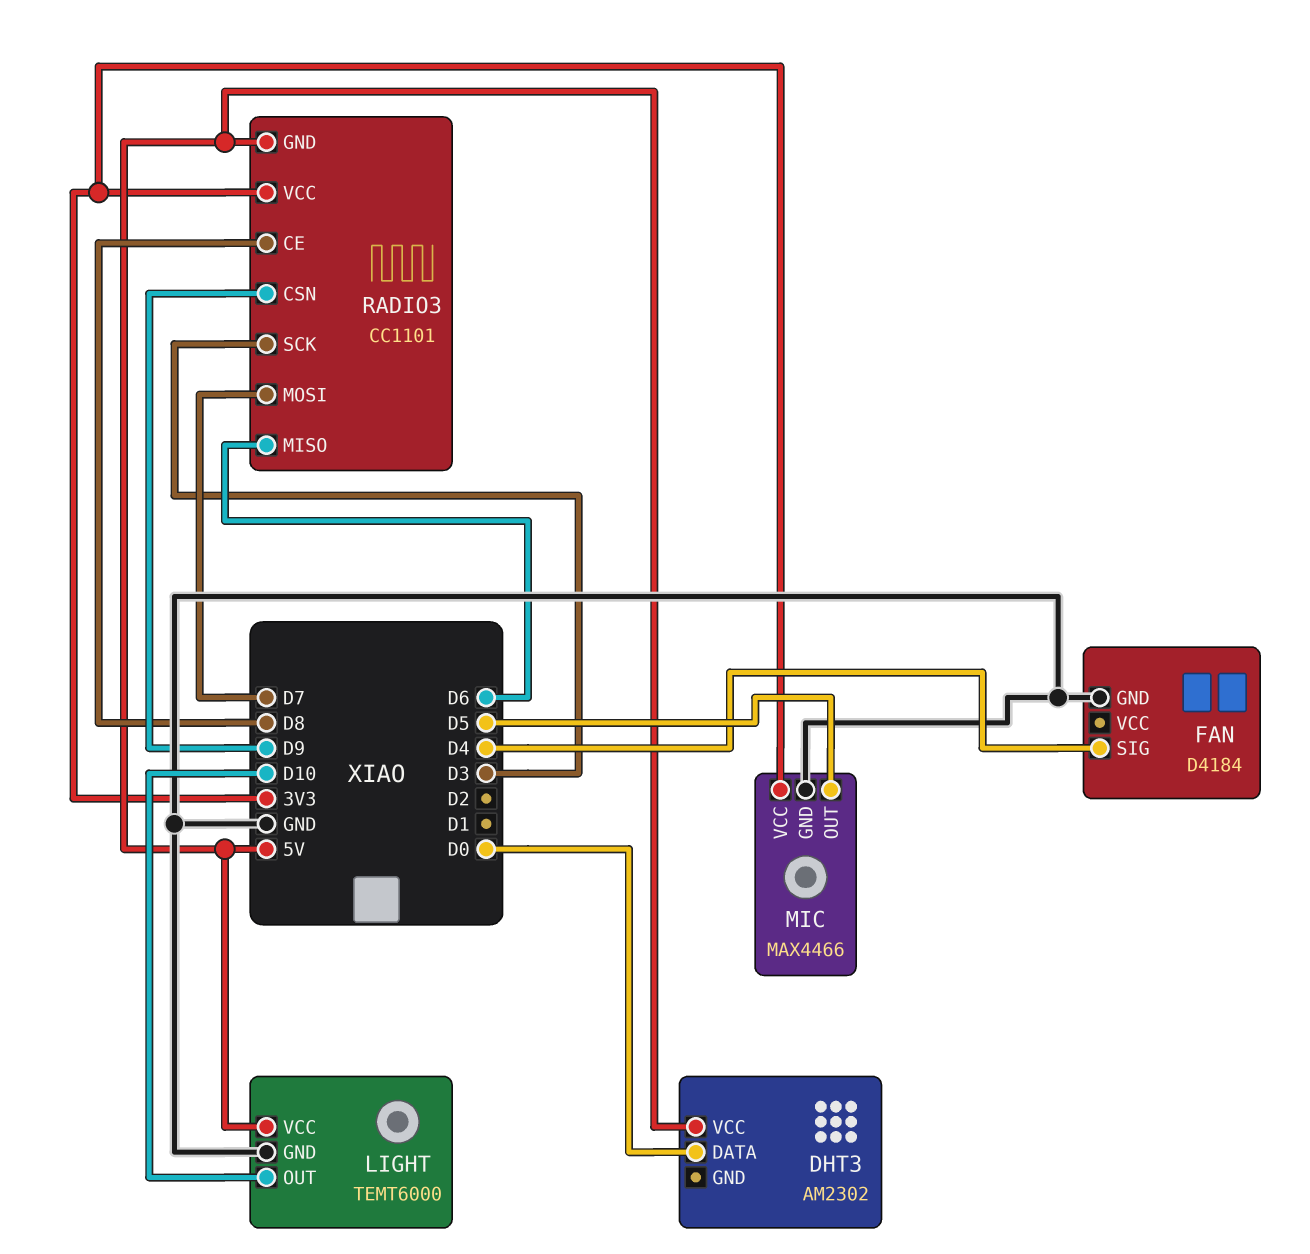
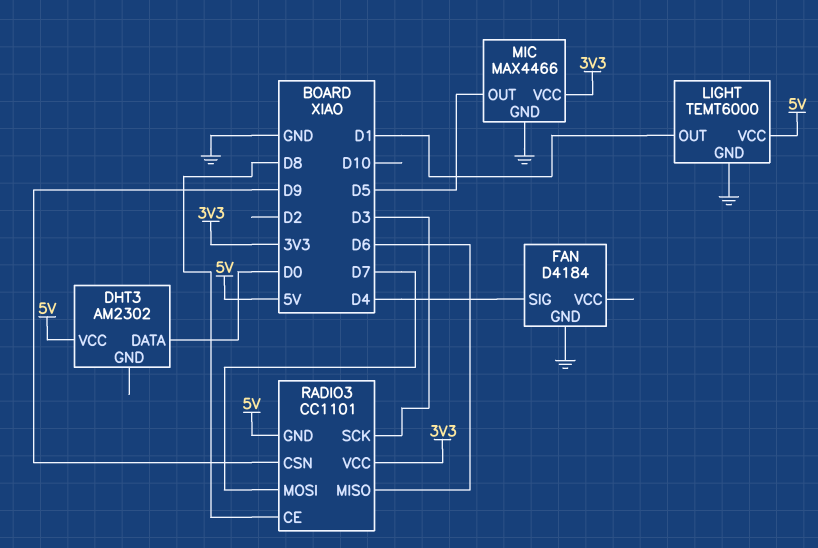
LIGHT pin OUT: D10 -> D1

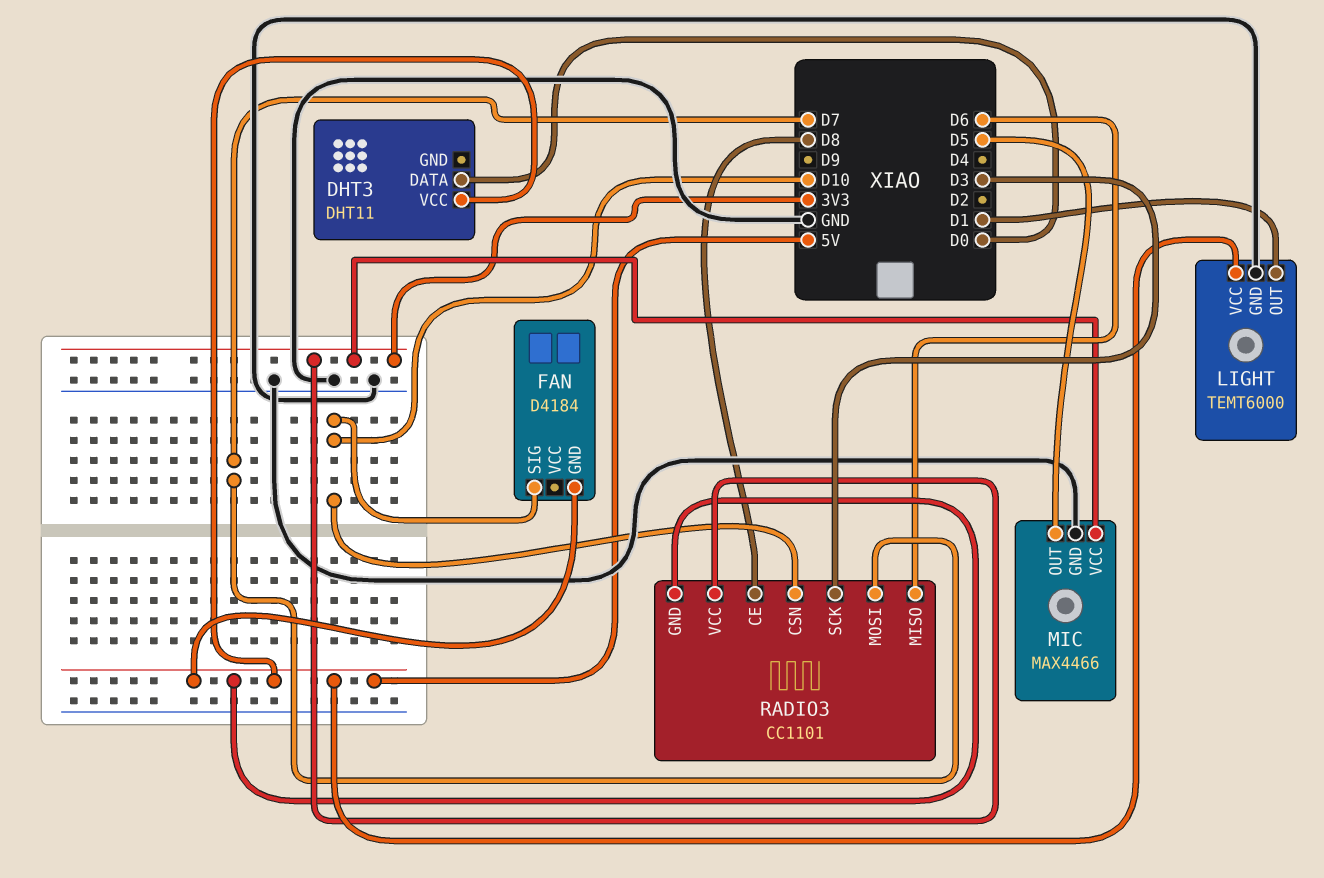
DHT3: AM2302 -> DHT11
FAN pin GND: GND -> 5V
FAN pin SIG: D4 -> D10
RADIO3 pin CSN: D9 -> D10

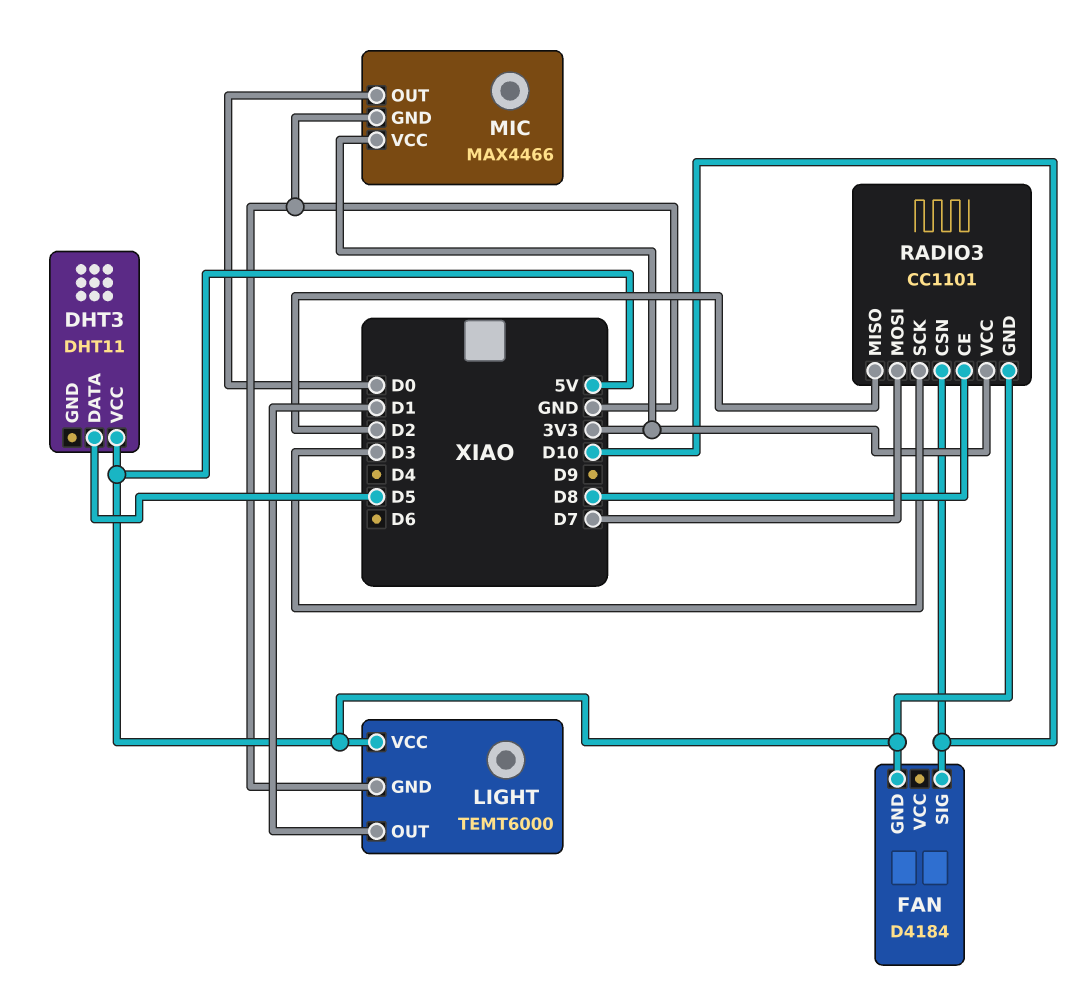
DHT3 pin DATA: D0 -> D5
MIC pin OUT: D5 -> D0
RADIO3 pin MISO: D6 -> D2

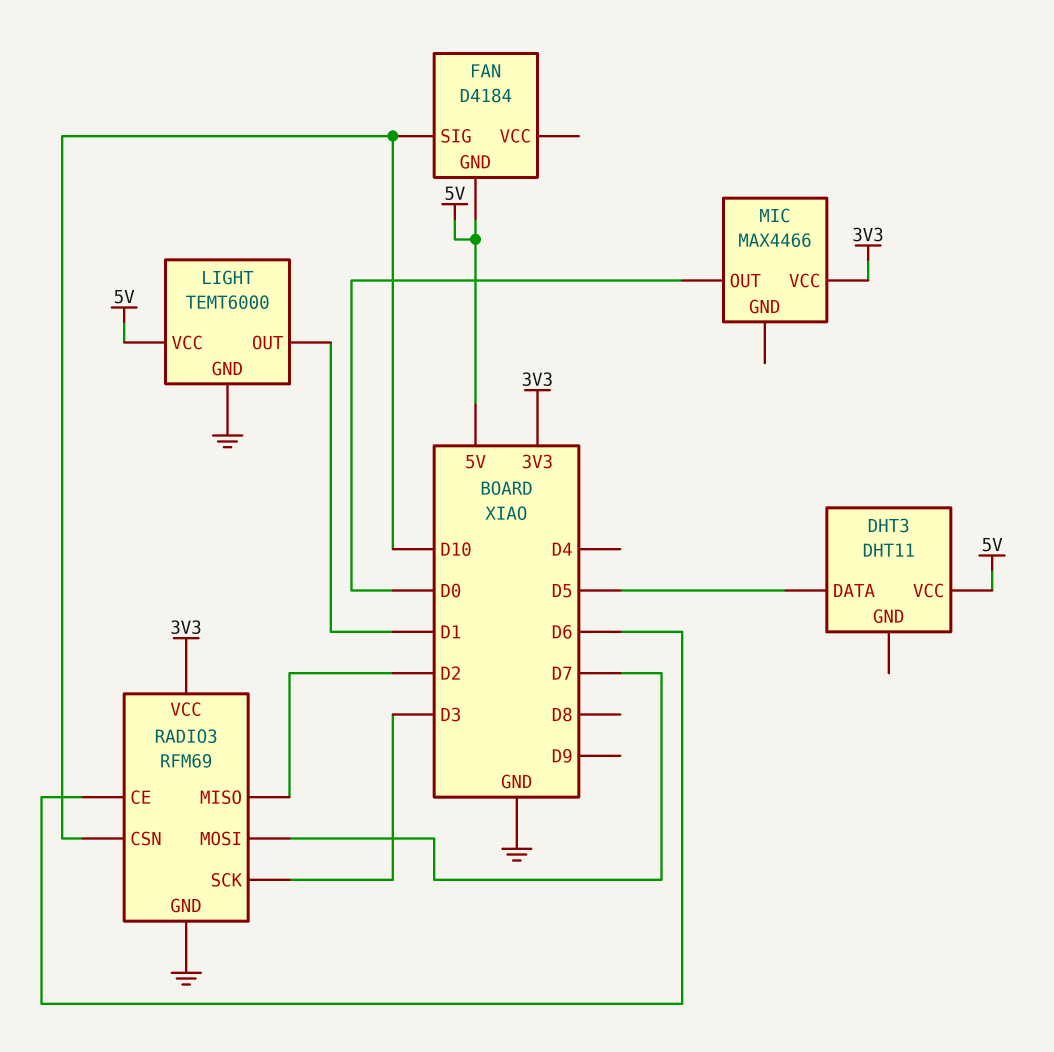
MIC pin GND: GND -> none
RADIO3: CC1101 -> RFM69
RADIO3 pin CE: D8 -> D6
RADIO3 pin GND: 5V -> GND

